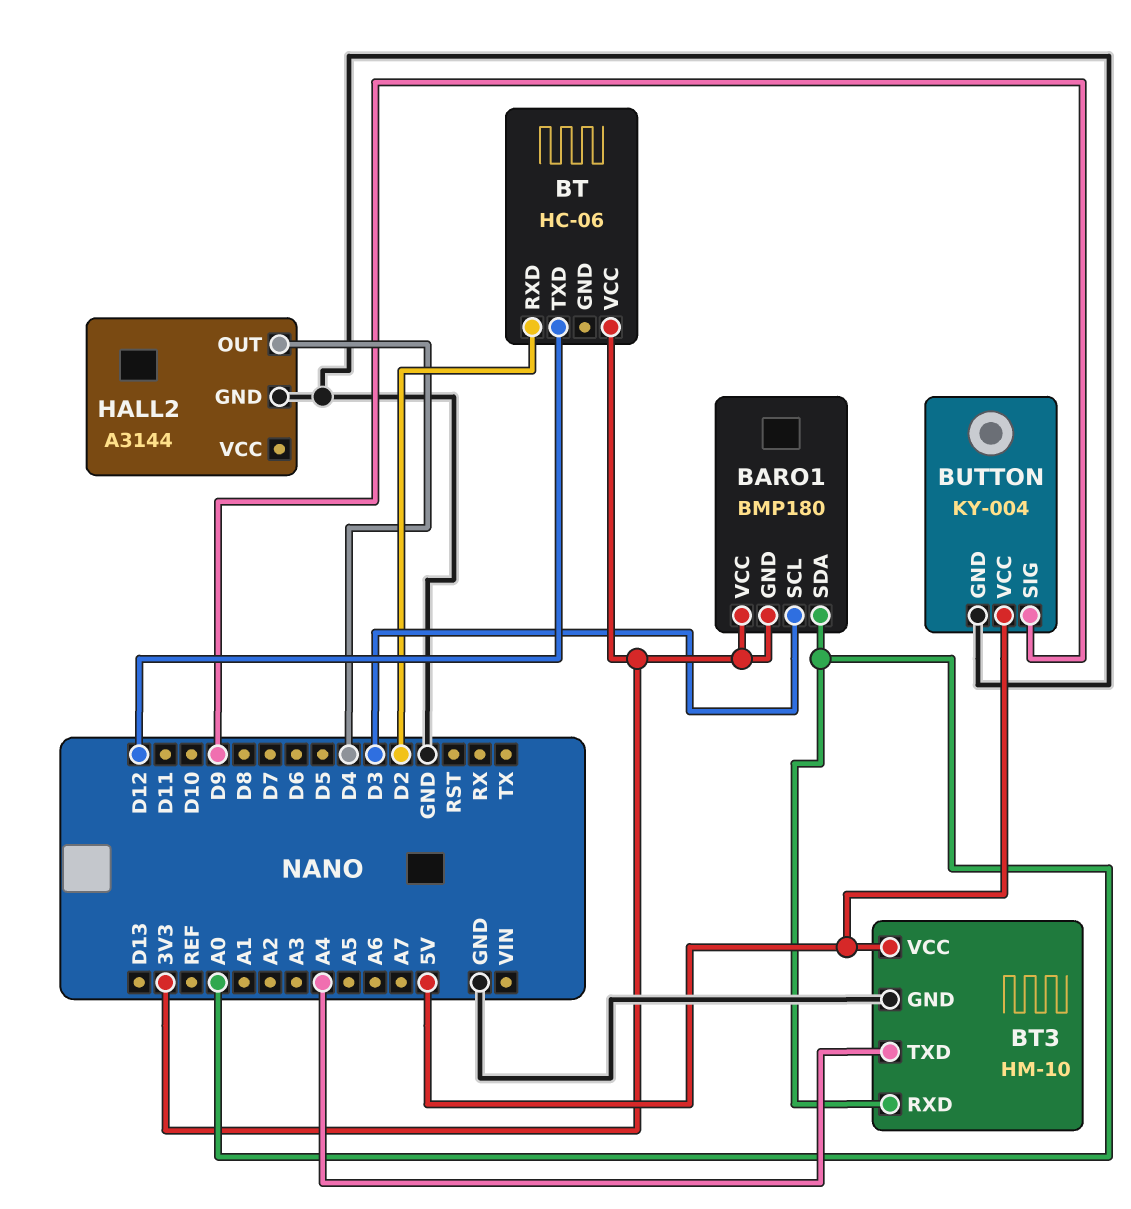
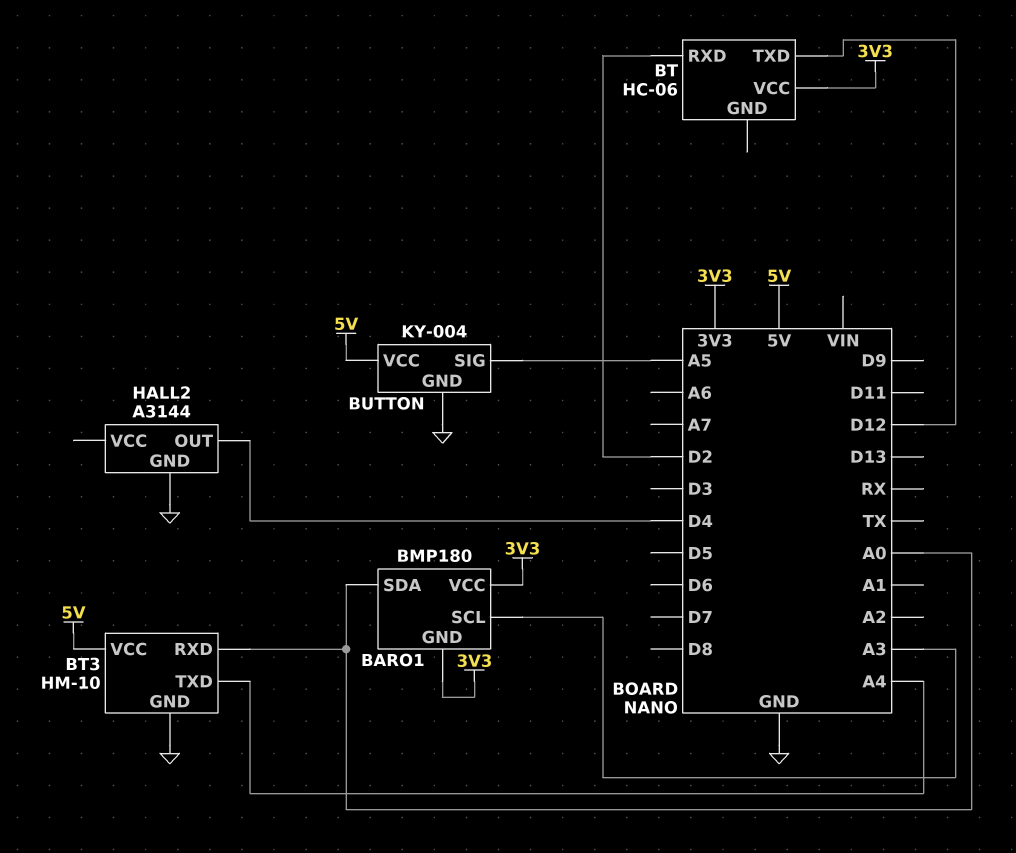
BARO1 pin SCL: D3 -> A3
BUTTON pin SIG: D9 -> A5

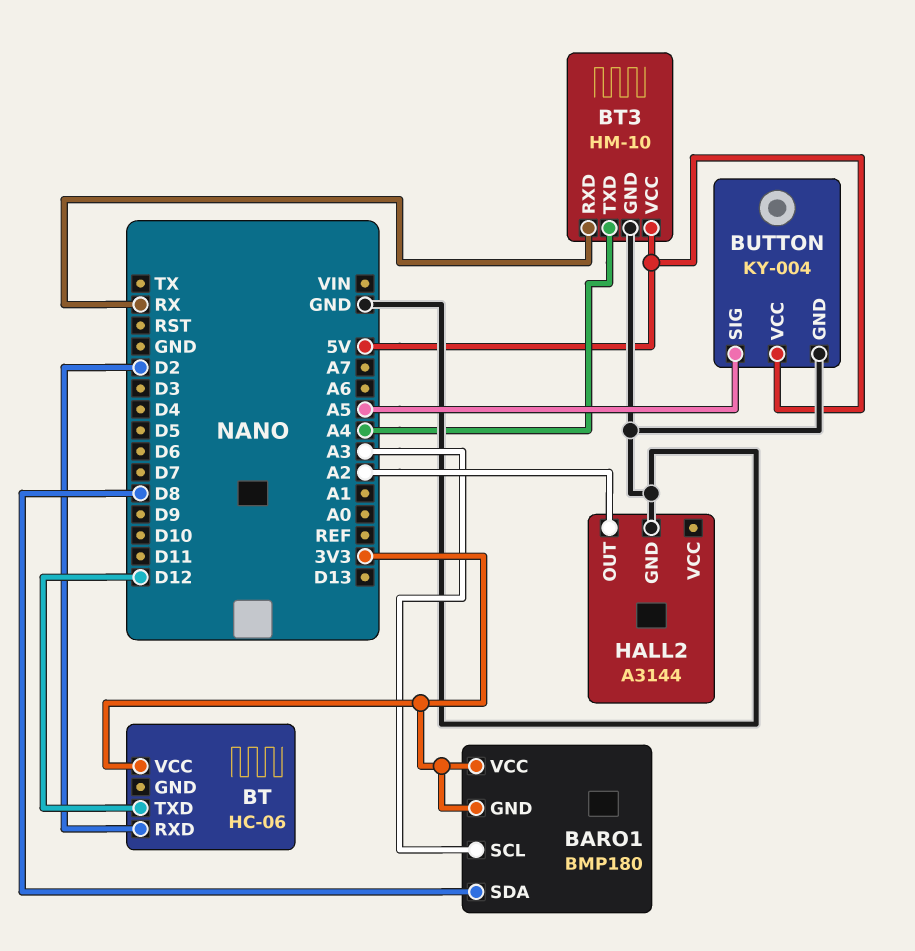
BARO1 pin SDA: A0 -> D8
BT3 pin RXD: A0 -> RX
HALL2 pin OUT: D4 -> A2

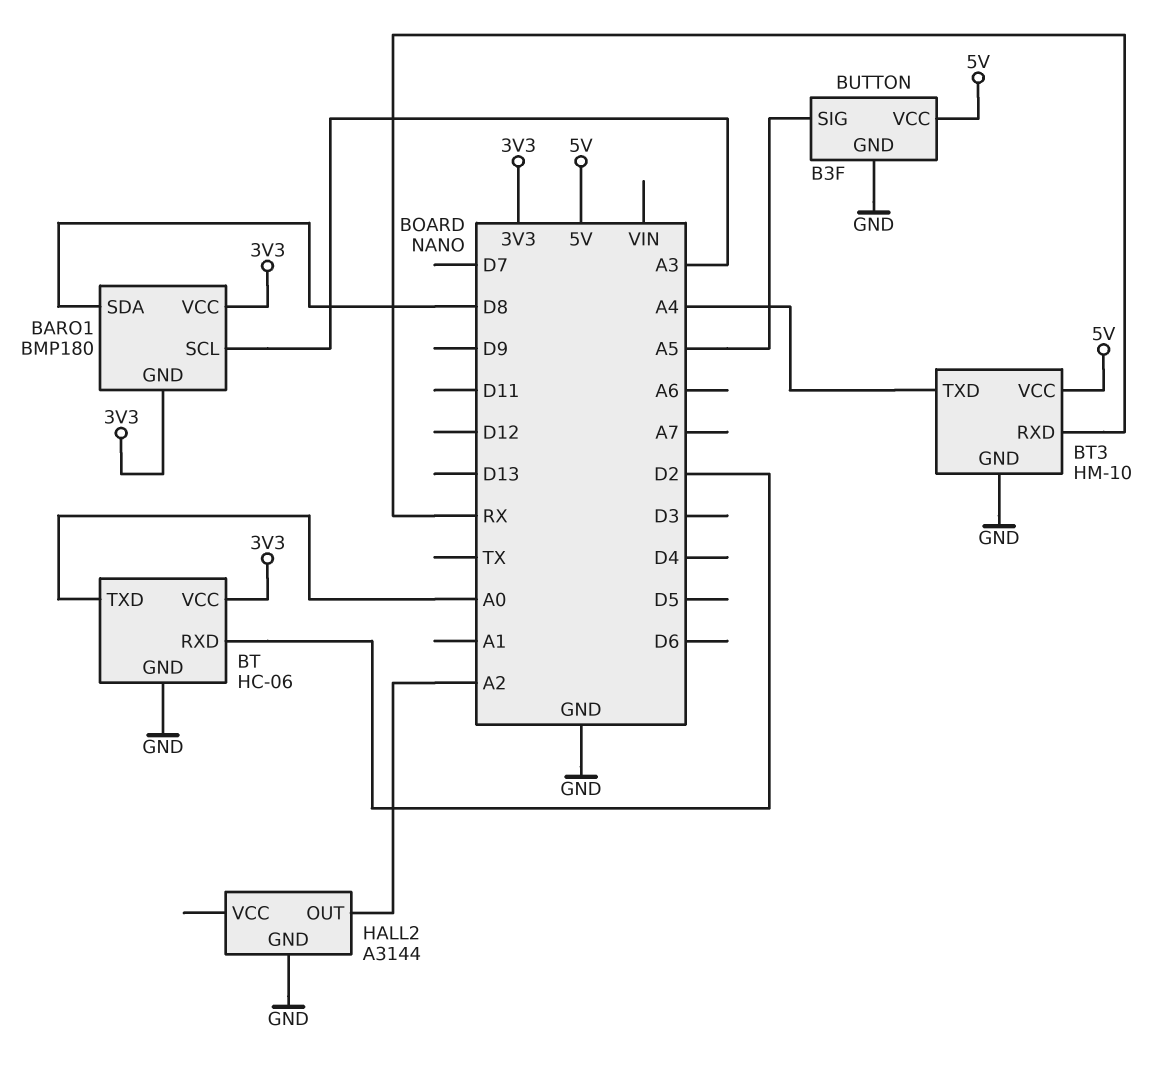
BT pin GND: none -> GND
BT pin TXD: D12 -> A0
BUTTON: KY-004 -> B3F

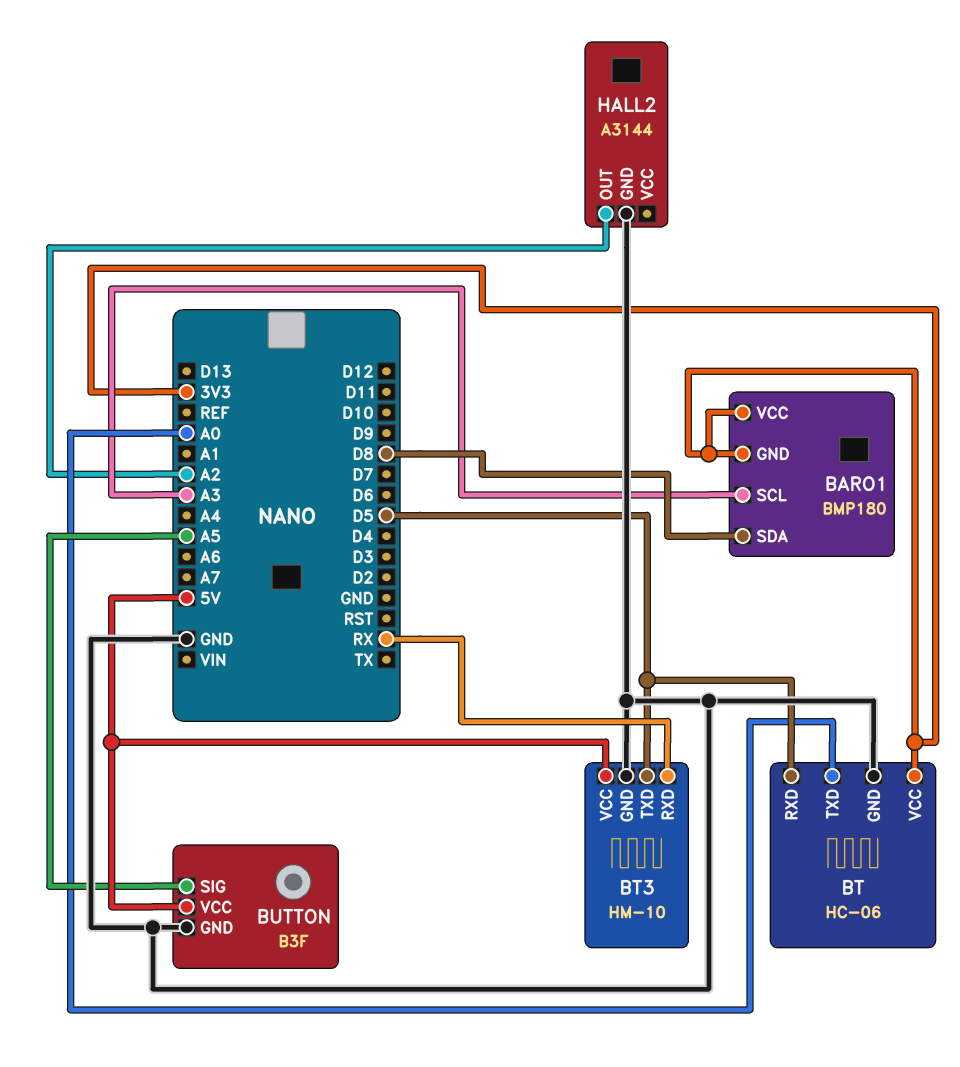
BT pin RXD: D2 -> D5
BT3 pin TXD: A4 -> D5

